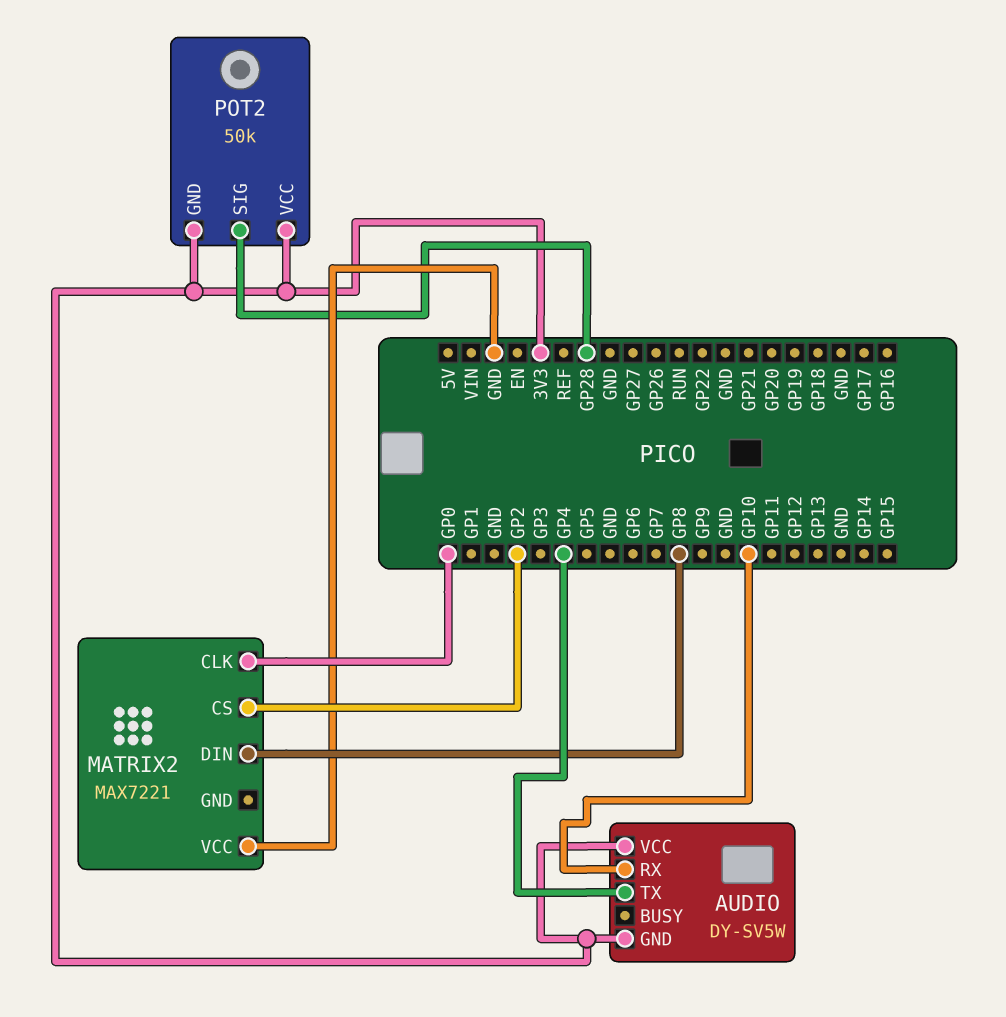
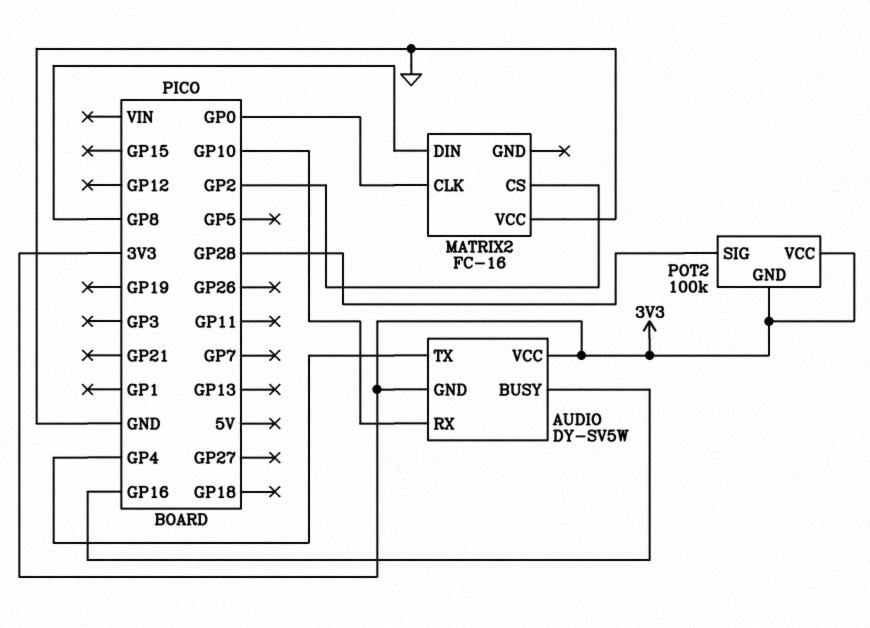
AUDIO pin BUSY: none -> GP16
MATRIX2: MAX7221 -> FC-16
POT2: 50k -> 100k

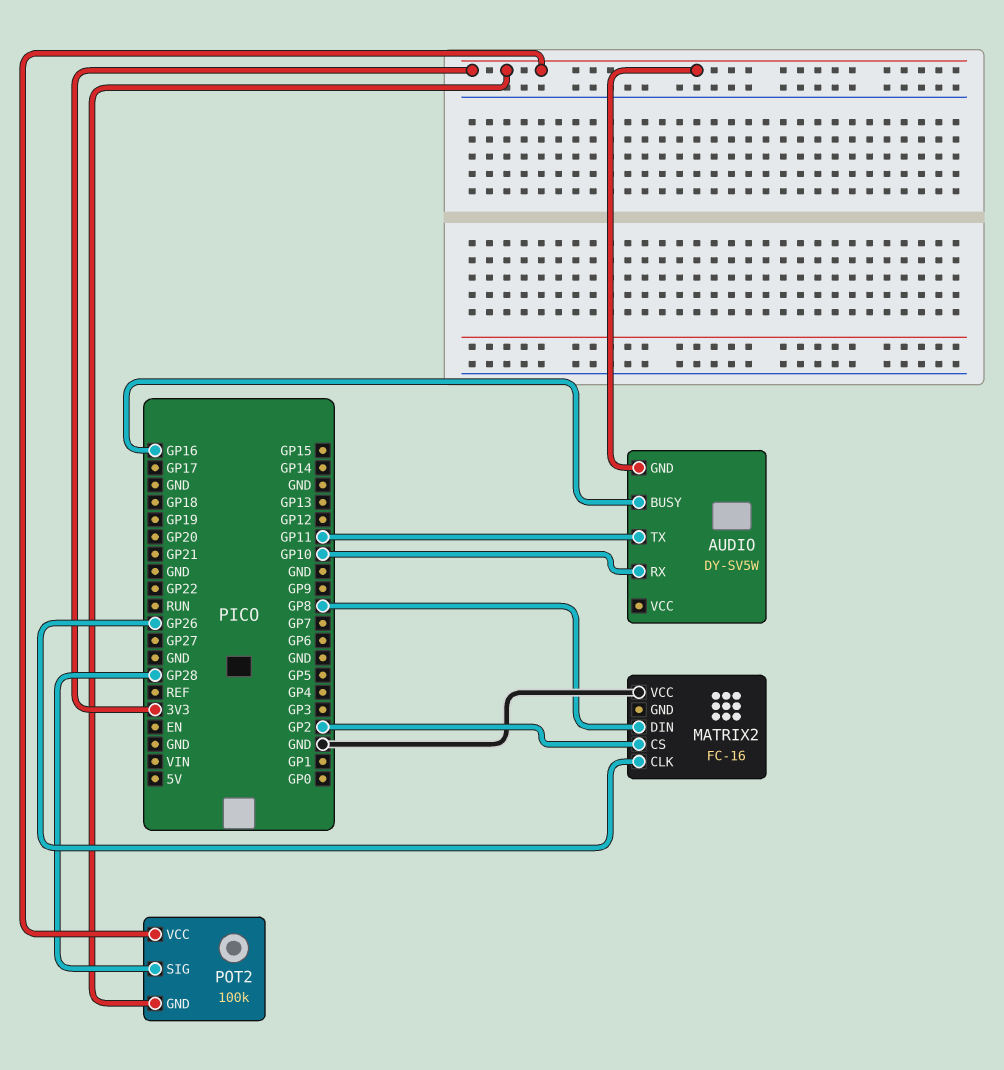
AUDIO pin TX: GP4 -> GP11
AUDIO pin VCC: 3V3 -> none
MATRIX2 pin CLK: GP0 -> GP26

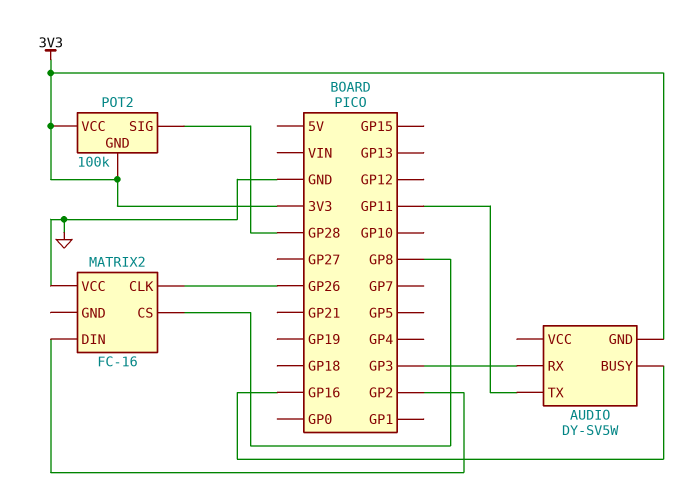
AUDIO pin RX: GP10 -> GP3
MATRIX2 pin CS: GP2 -> GP8
MATRIX2 pin DIN: GP8 -> GP2

